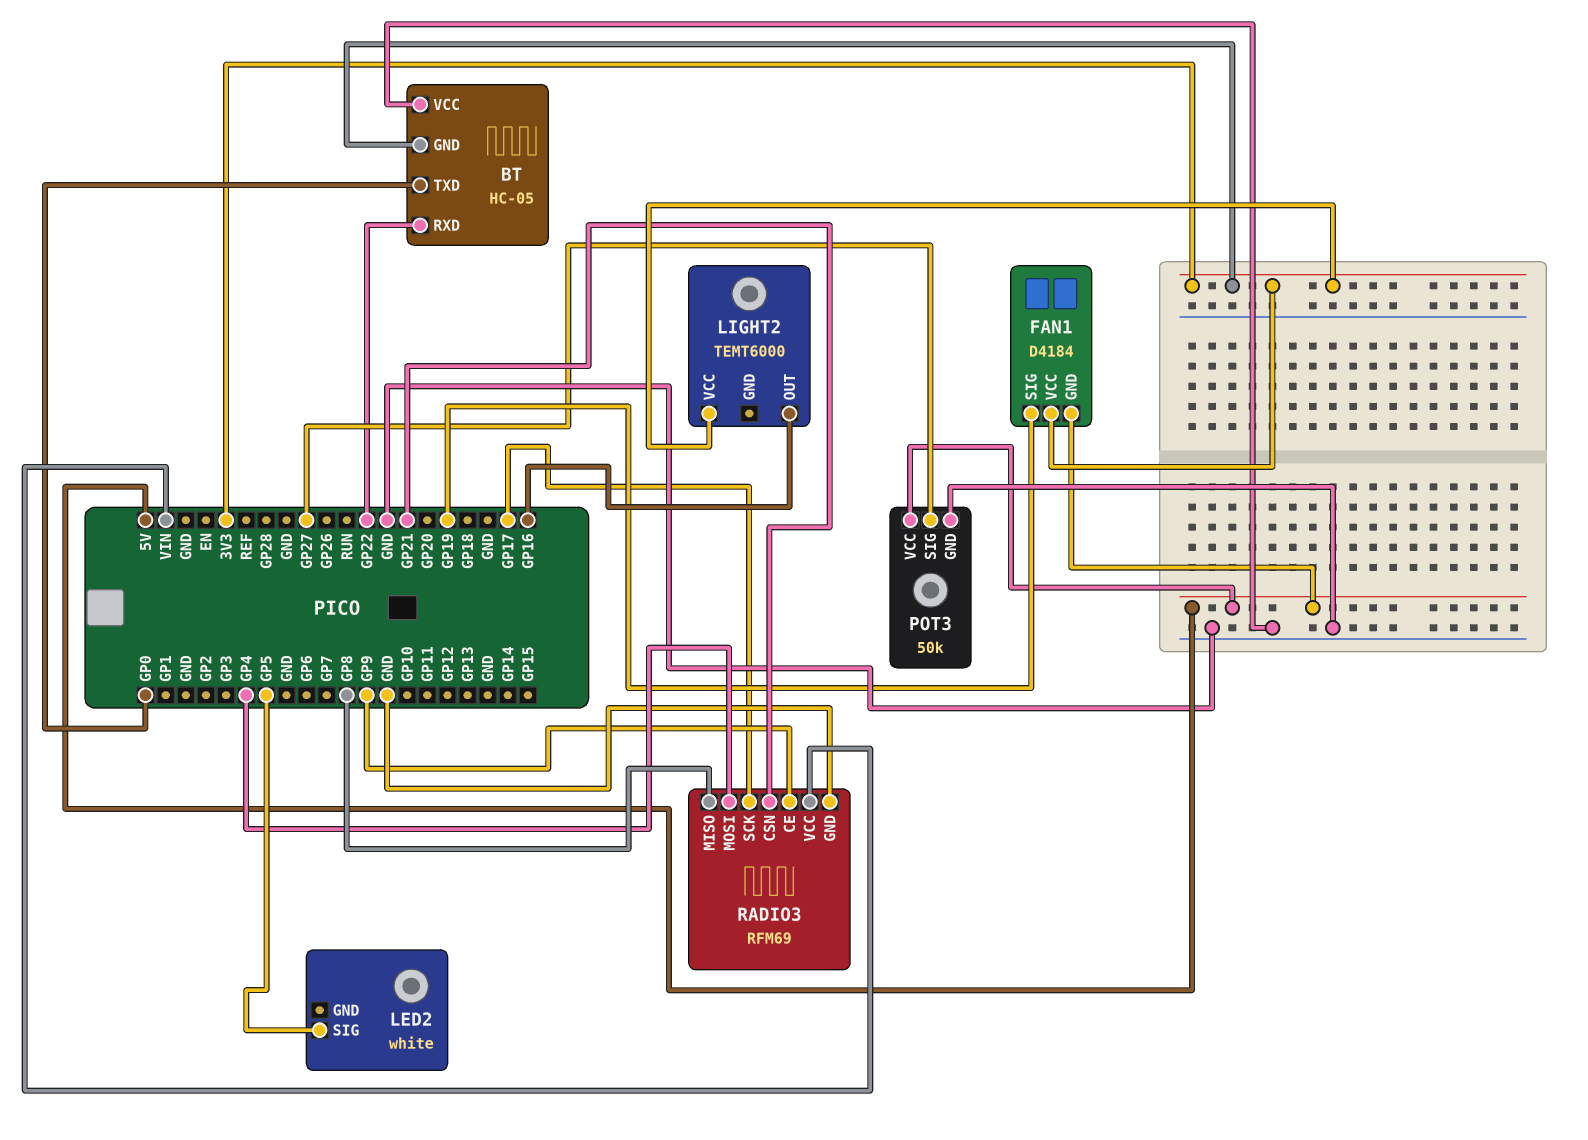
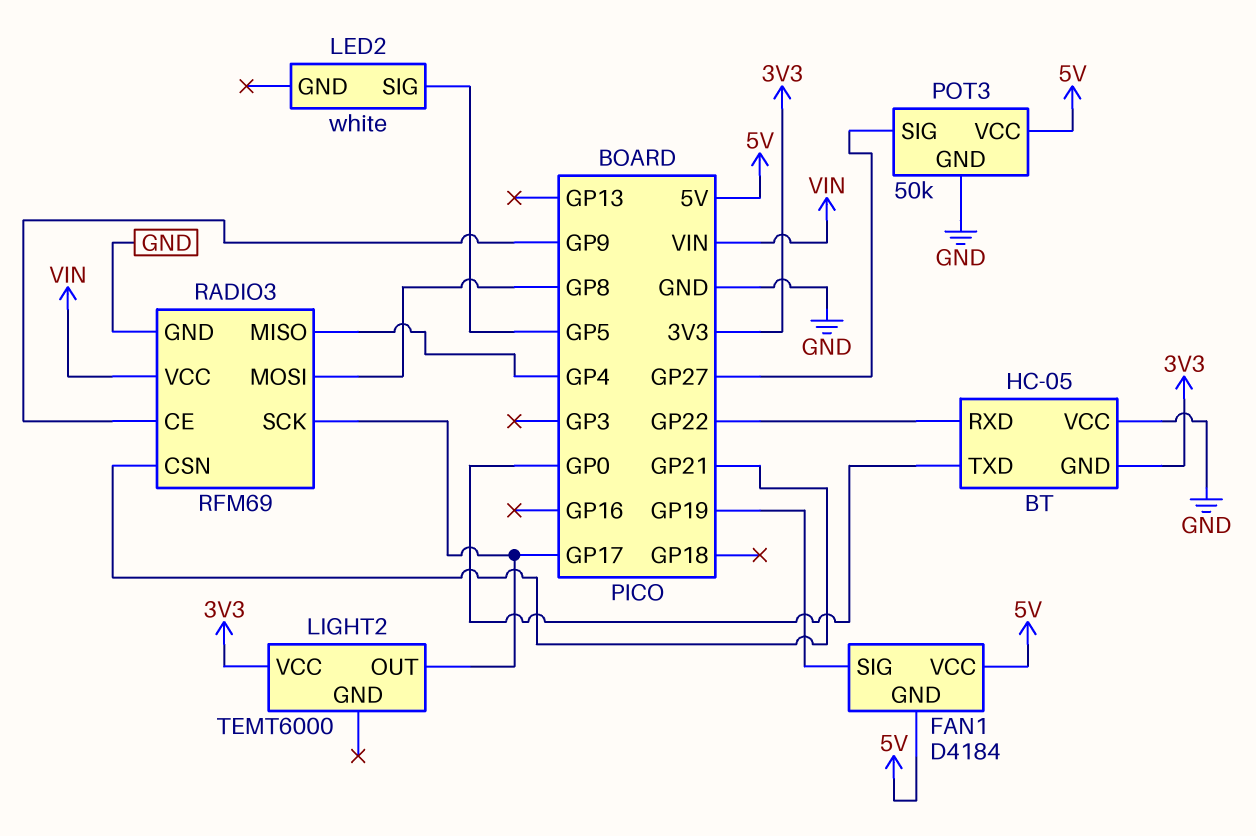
FAN1 pin VCC: 3V3 -> 5V
LIGHT2 pin OUT: GP16 -> GP17
RADIO3 pin MISO: GP8 -> GP4
RADIO3 pin MOSI: GP4 -> GP8

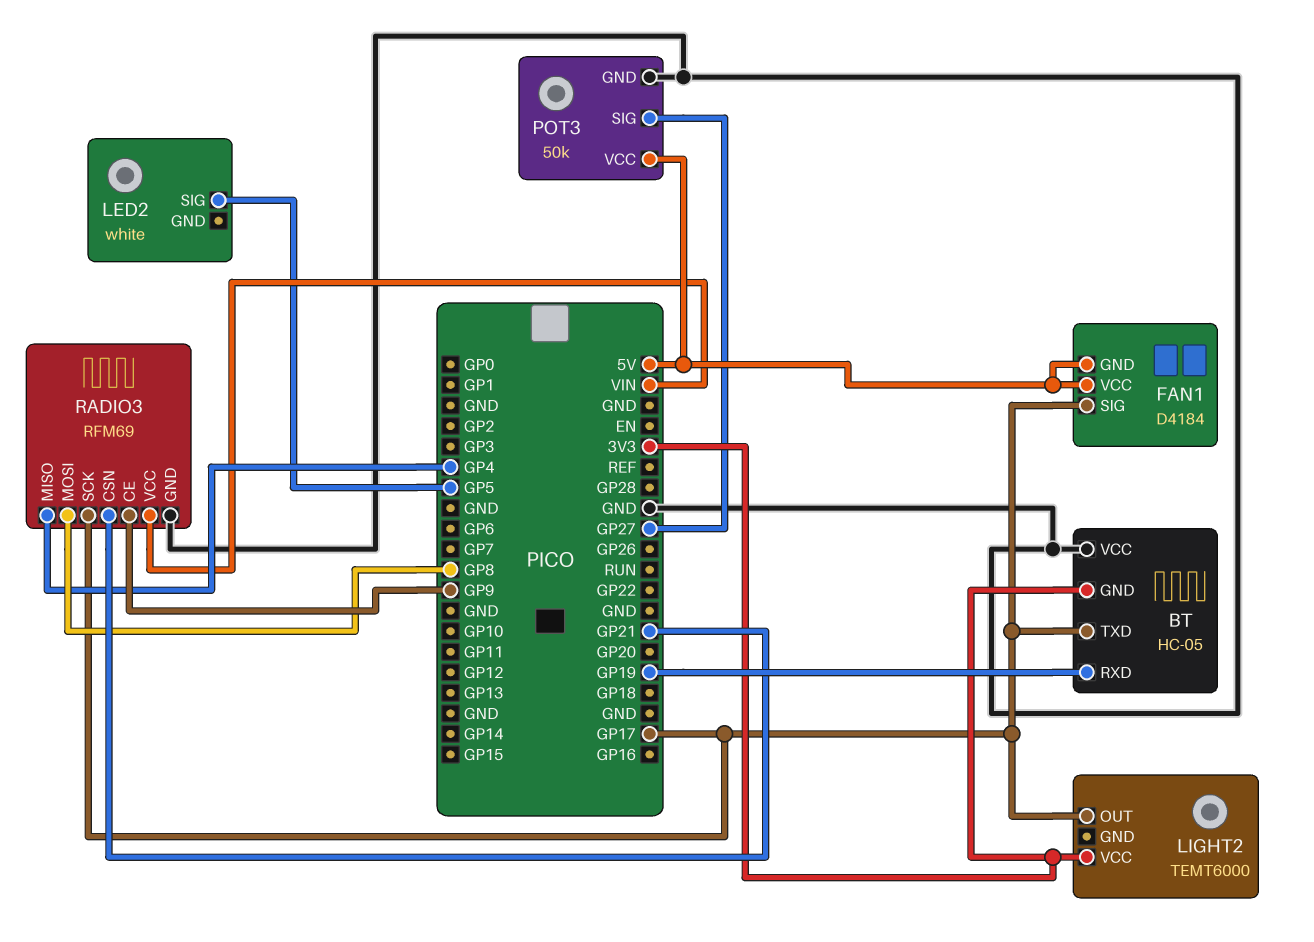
BT pin RXD: GP22 -> GP19
BT pin TXD: GP0 -> GP17
FAN1 pin SIG: GP19 -> GP17

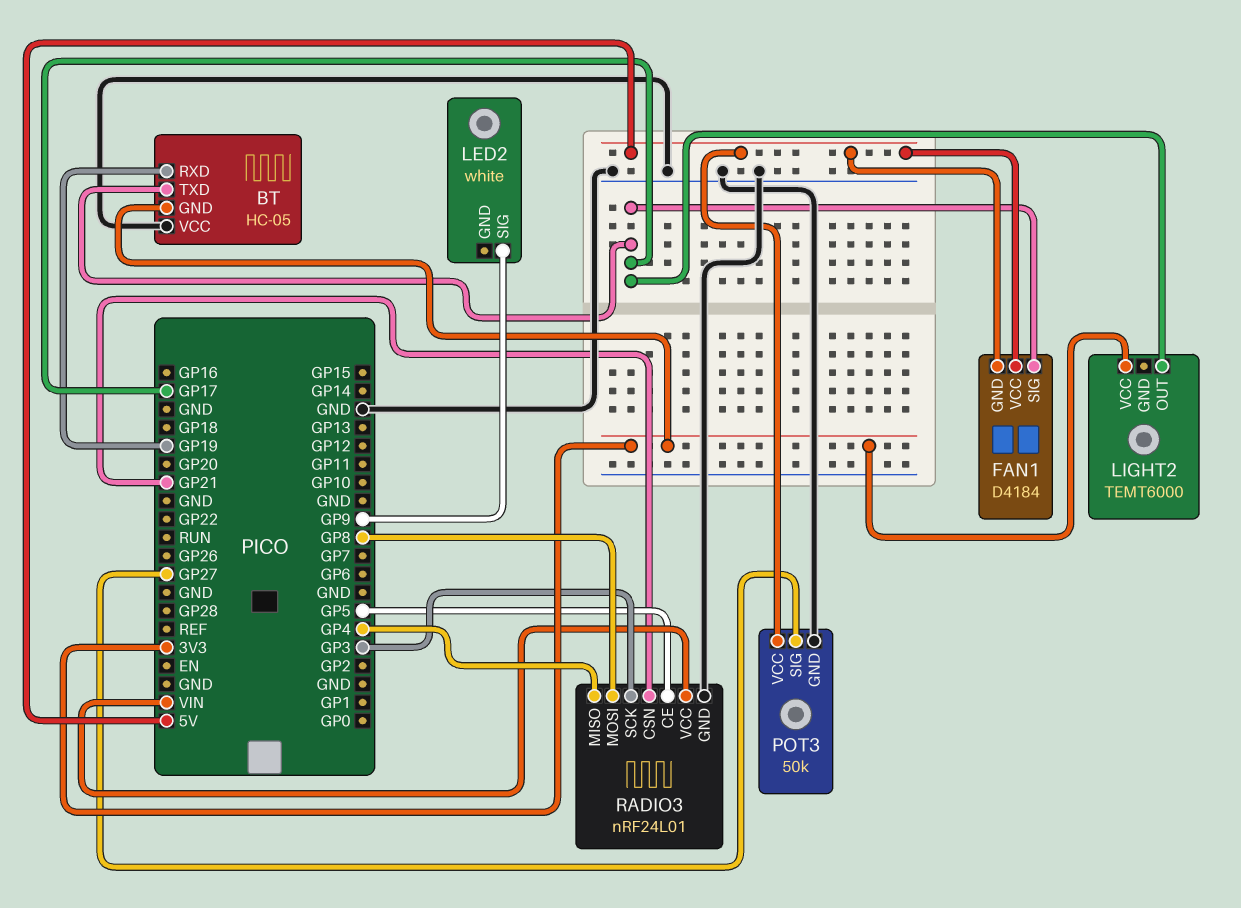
LED2 pin SIG: GP5 -> GP9
RADIO3: RFM69 -> nRF24L01
RADIO3 pin CE: GP9 -> GP5
RADIO3 pin SCK: GP17 -> GP3

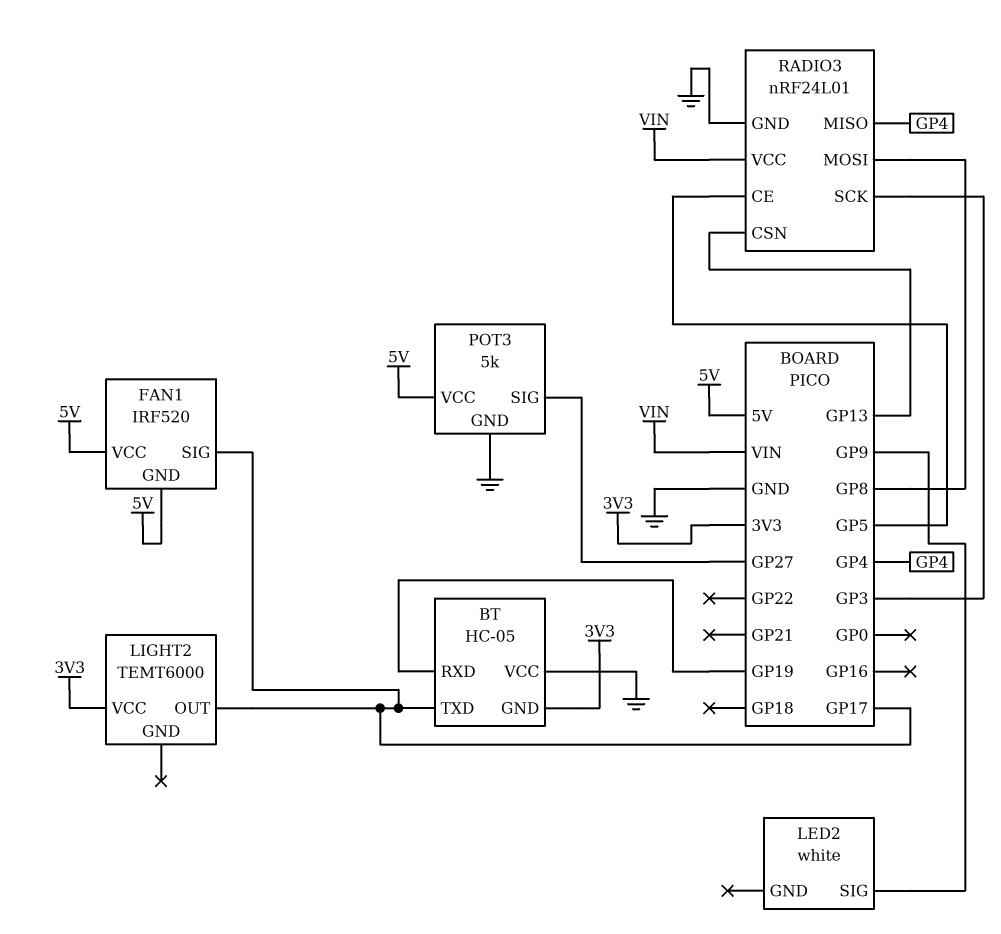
FAN1: D4184 -> IRF520
POT3: 50k -> 5k
RADIO3 pin CSN: GP21 -> GP13

